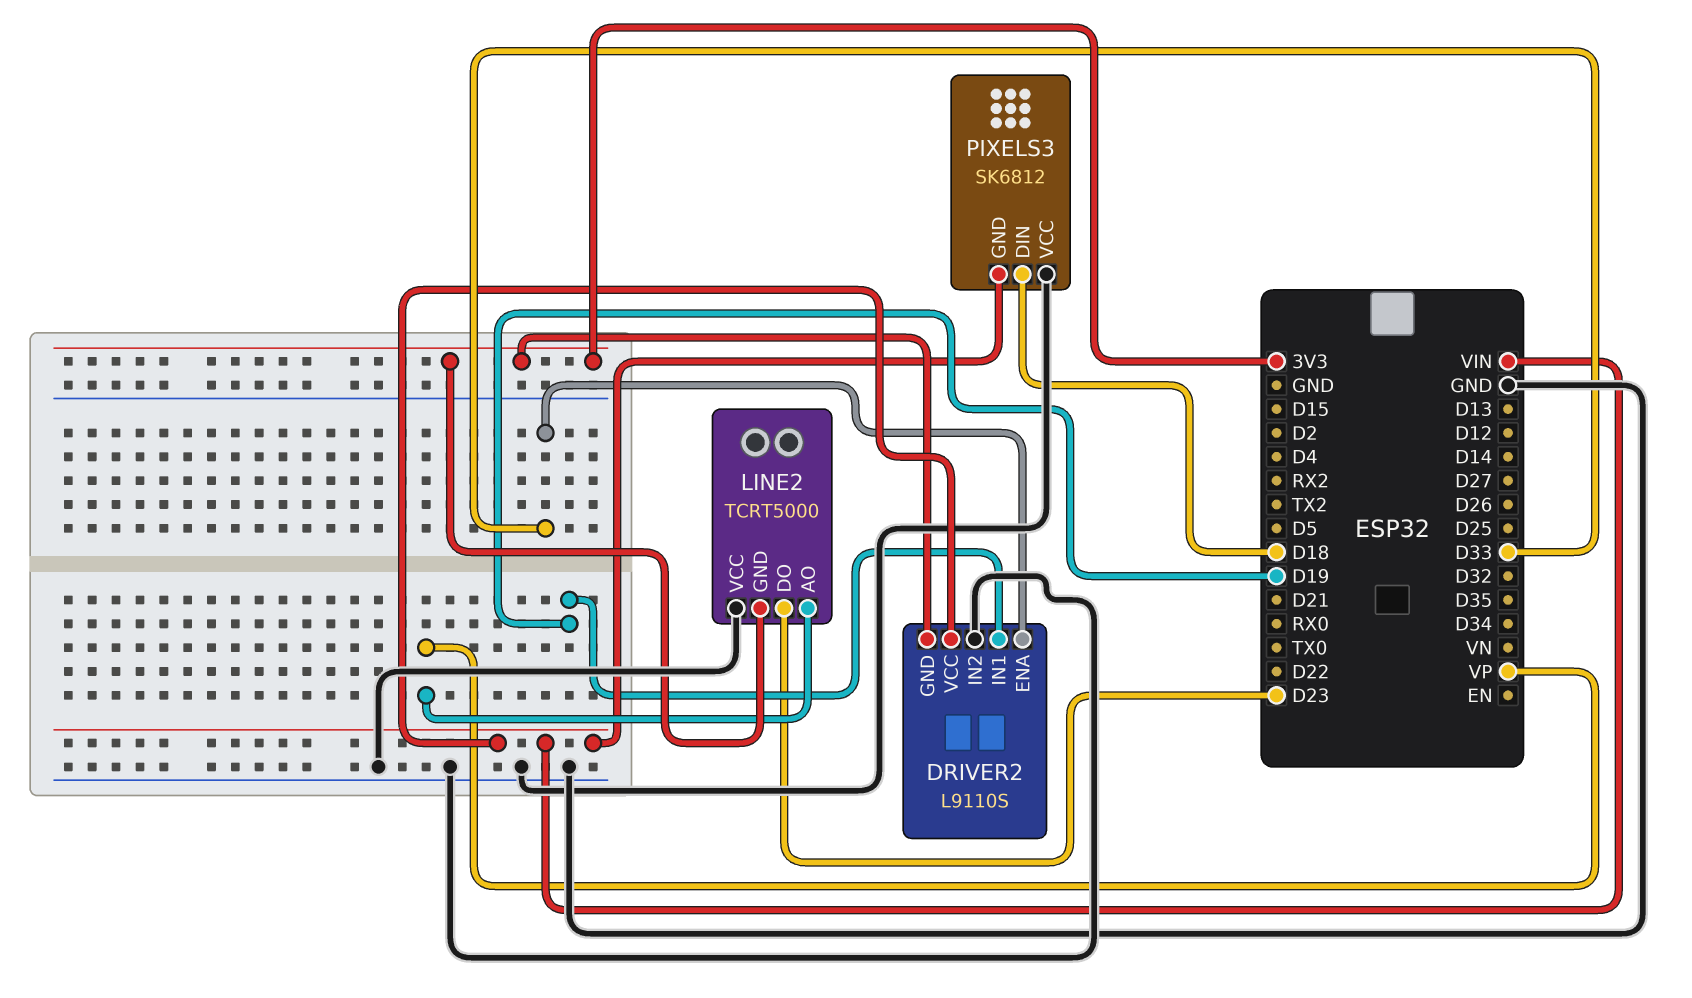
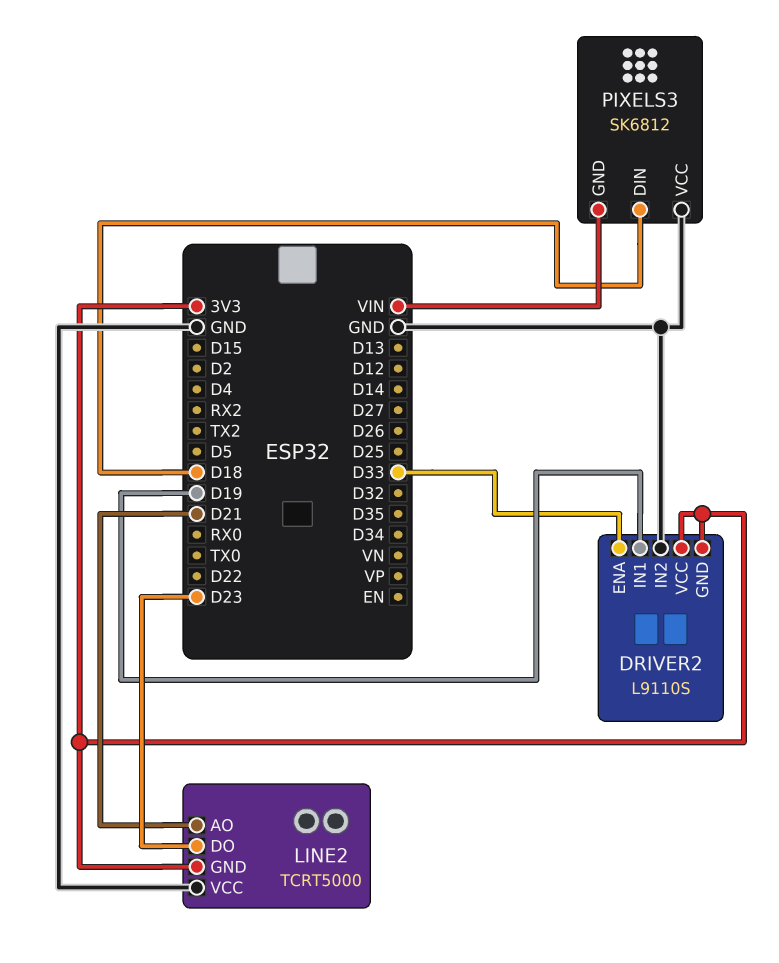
DRIVER2 pin VCC: VIN -> 3V3
LINE2 pin AO: VP -> D21

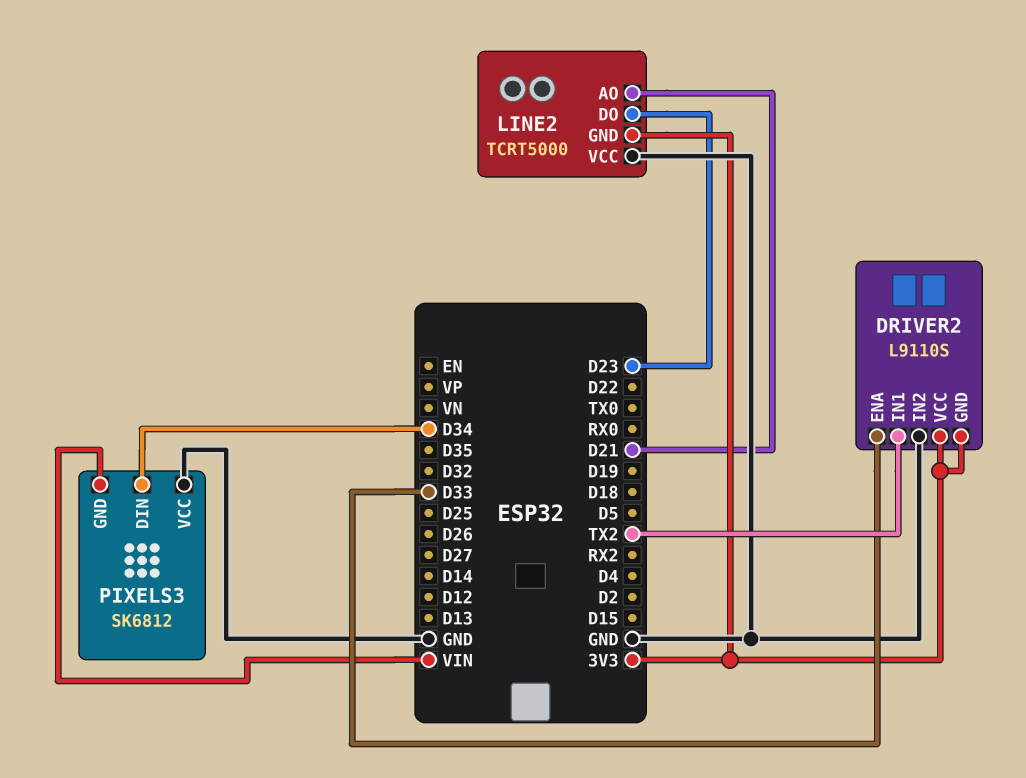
DRIVER2 pin IN1: D19 -> TX2
PIXELS3 pin DIN: D18 -> D34

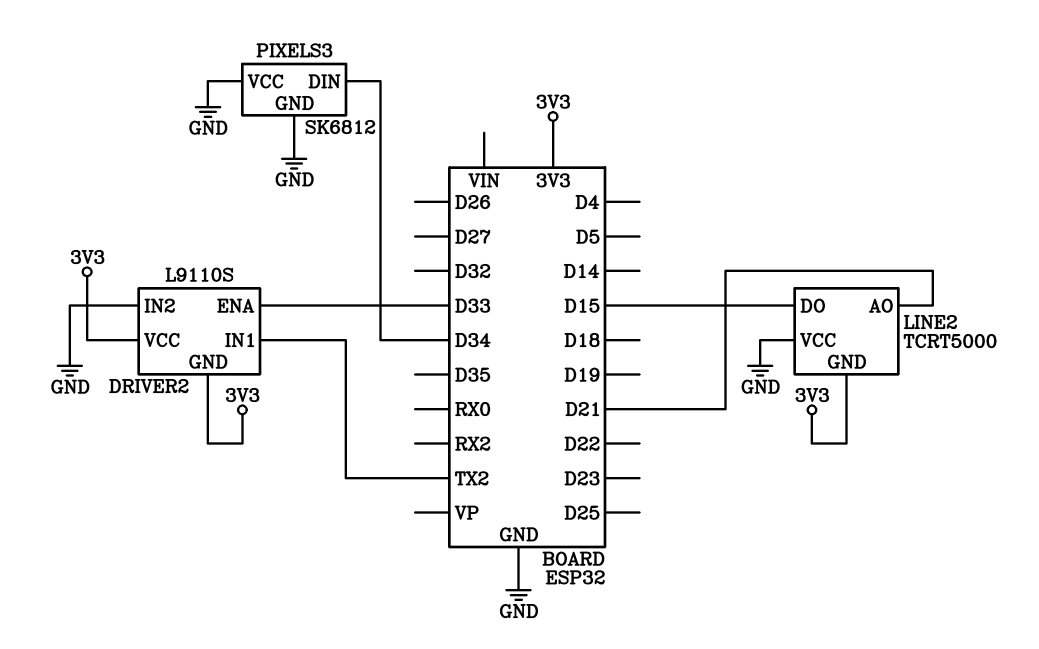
LINE2 pin DO: D23 -> D15
PIXELS3 pin GND: VIN -> GND

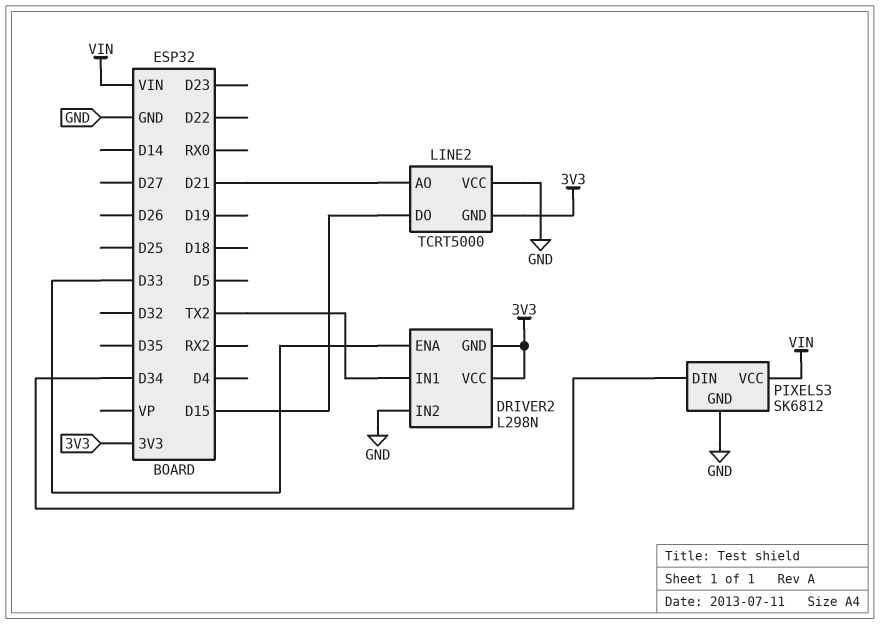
DRIVER2: L9110S -> L298N
PIXELS3 pin VCC: GND -> VIN

